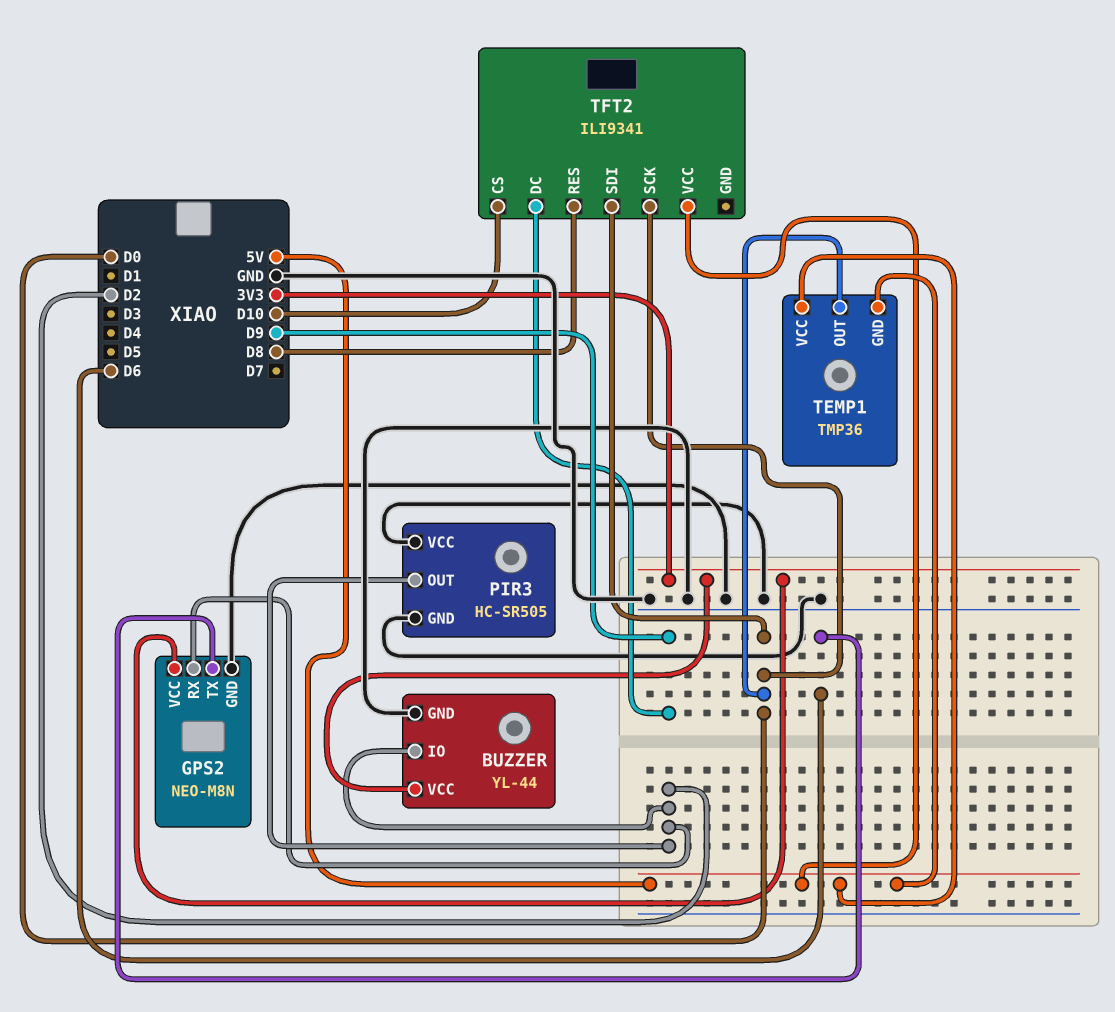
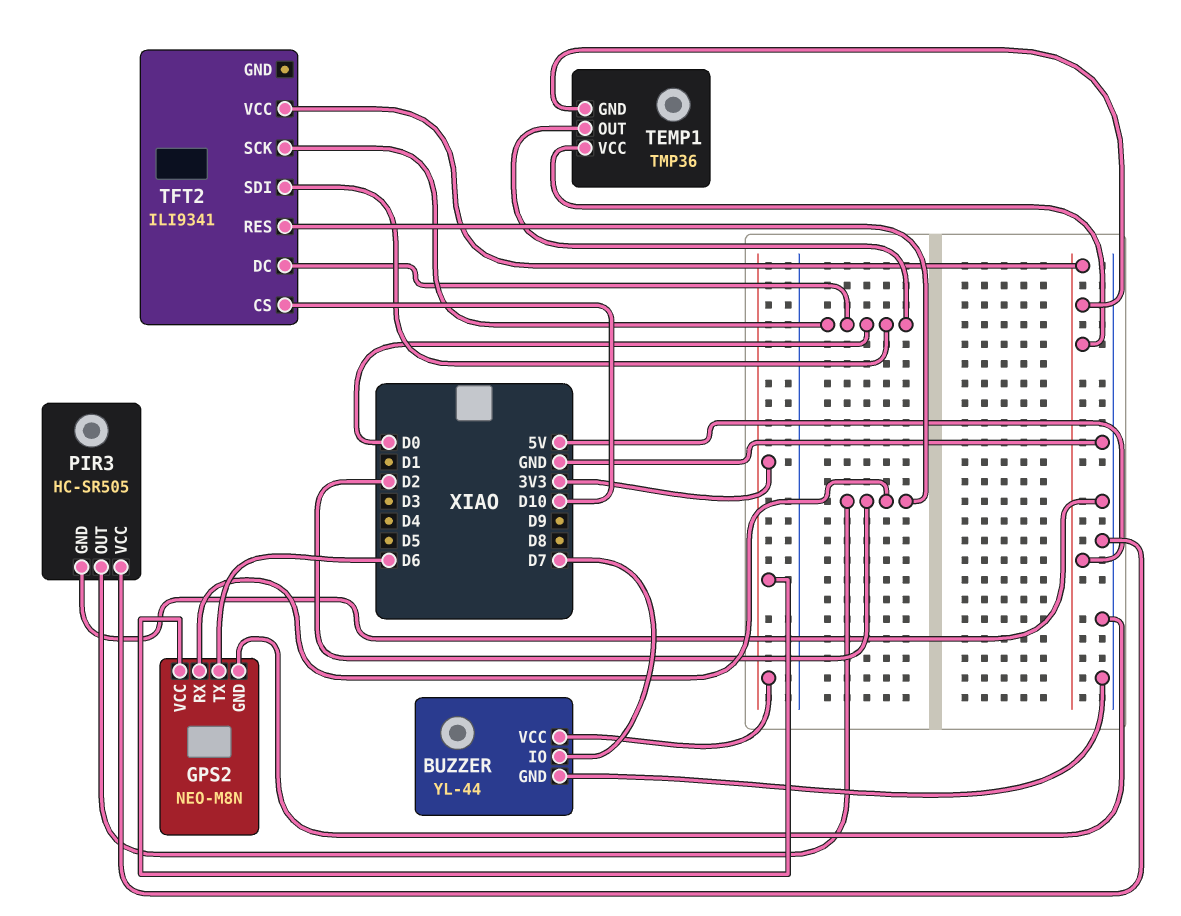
BUZZER pin IO: D2 -> D7
TFT2 pin DC: D9 -> D0
TFT2 pin RES: D8 -> D2

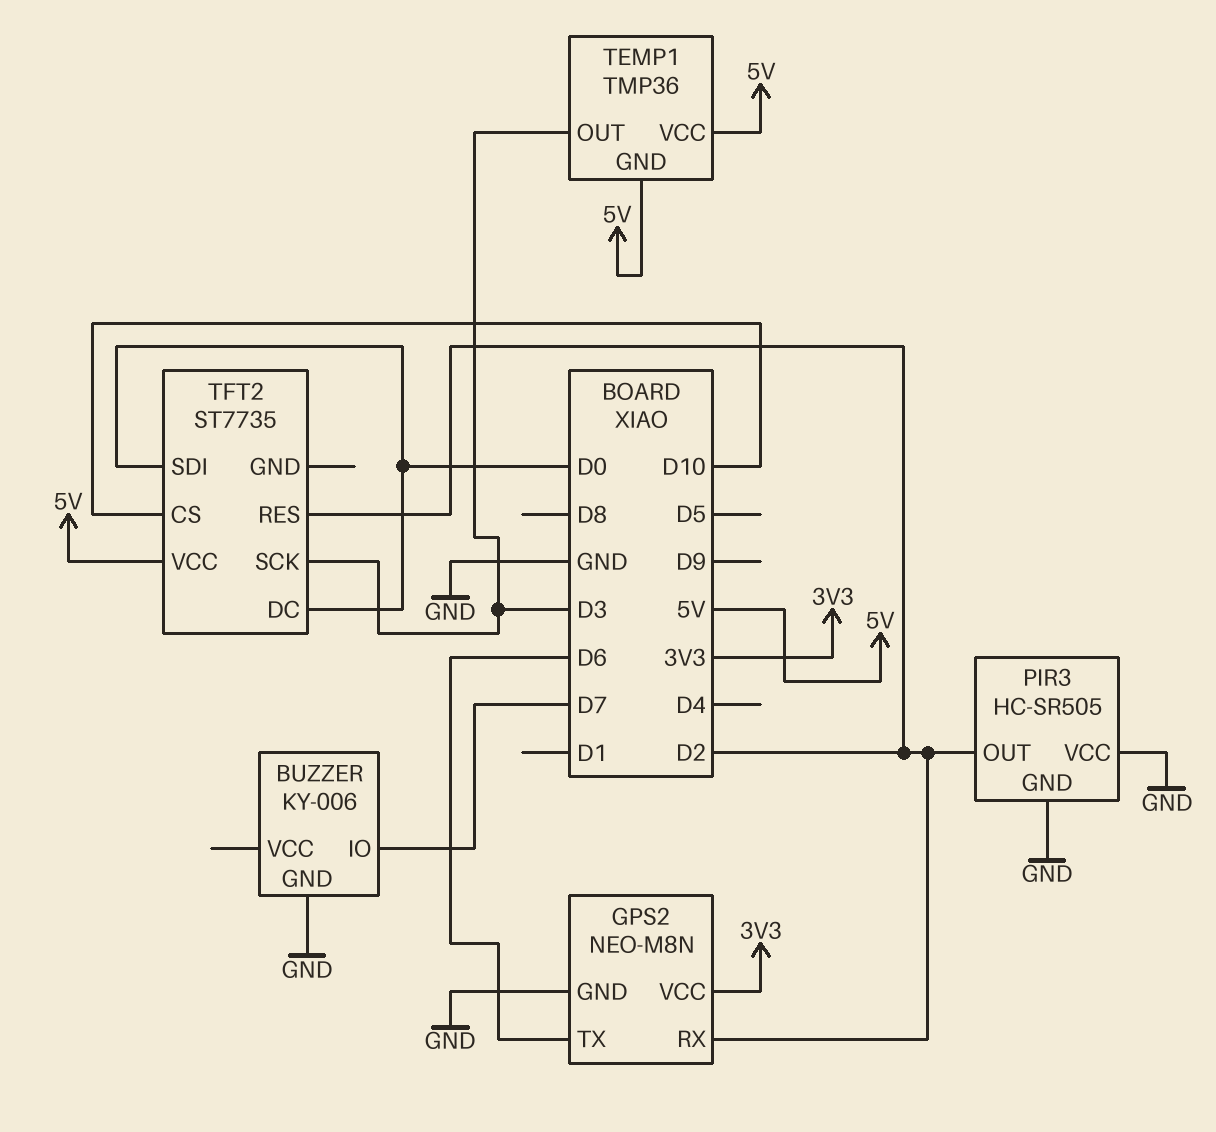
BUZZER: YL-44 -> KY-006
BUZZER pin VCC: 3V3 -> none
TEMP1 pin OUT: D0 -> D3
TFT2: ILI9341 -> ST7735
TFT2 pin SCK: D0 -> D3

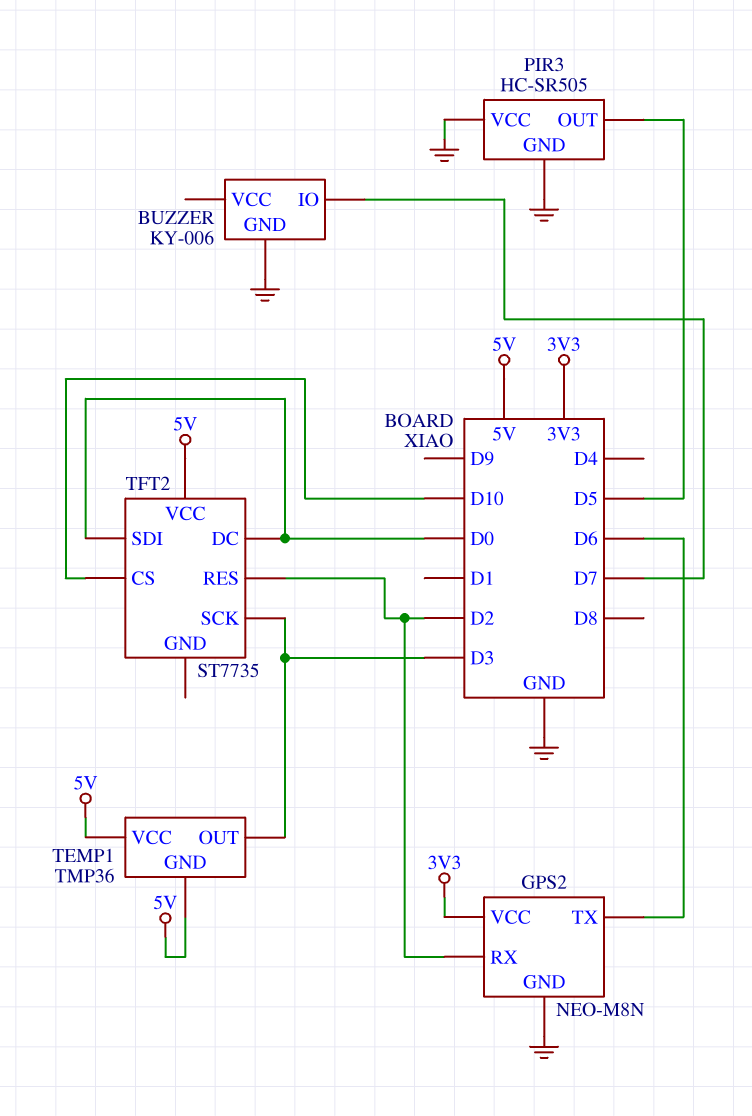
PIR3 pin OUT: D2 -> D5

